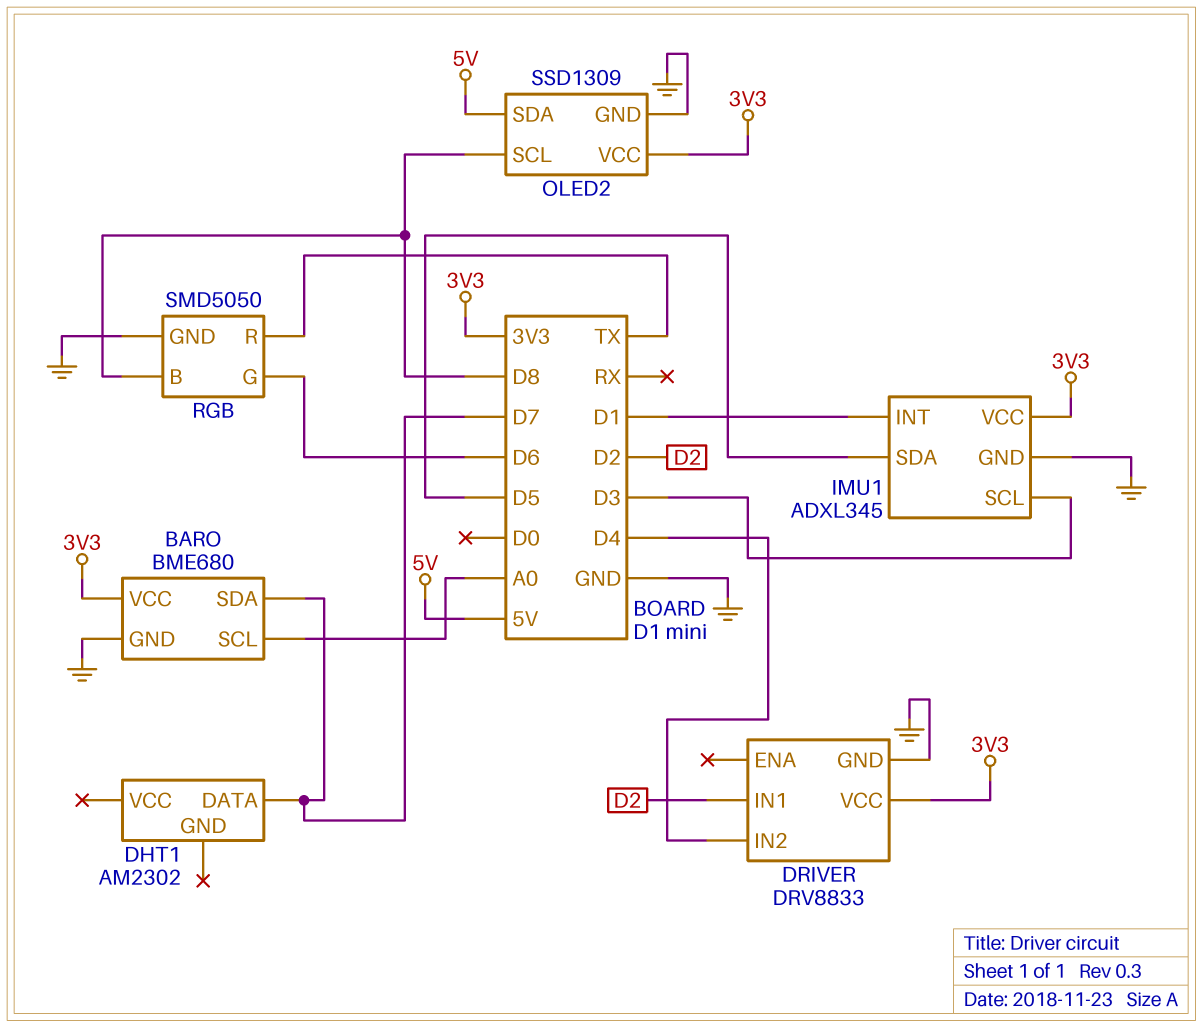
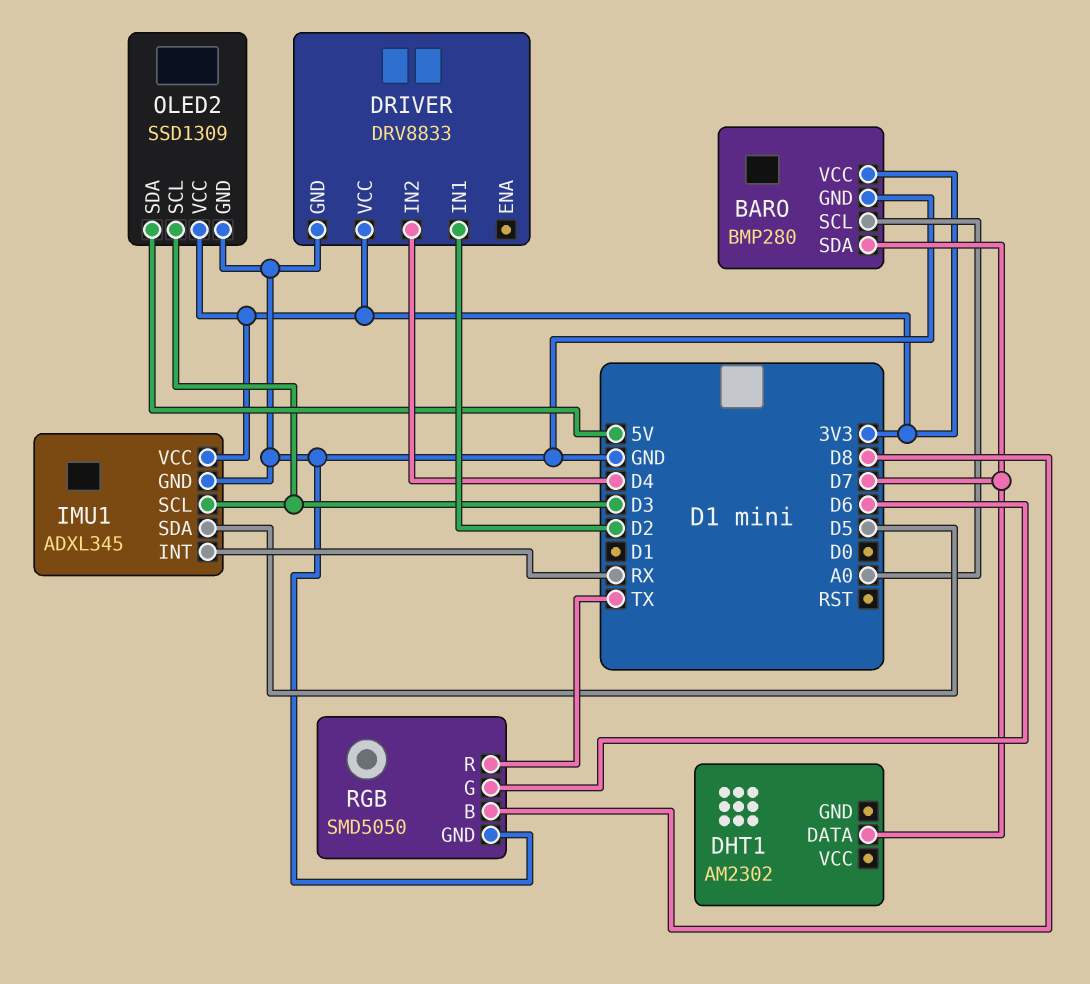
BARO: BME680 -> BMP280
IMU1 pin INT: D1 -> RX
OLED2 pin SCL: D8 -> D3

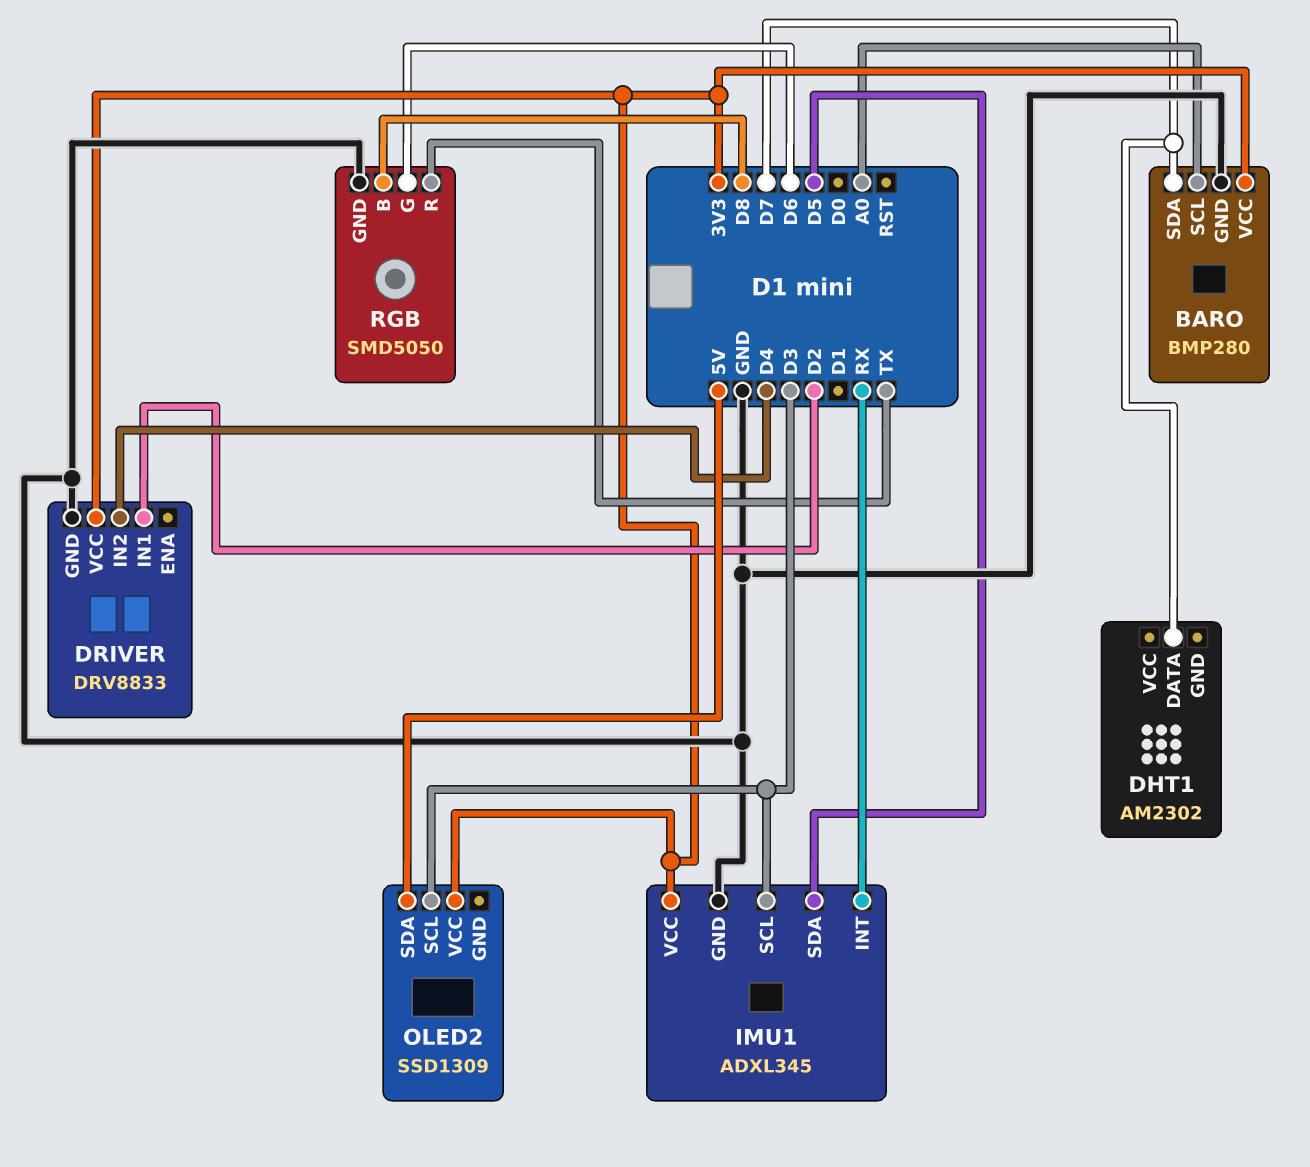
OLED2 pin GND: GND -> none

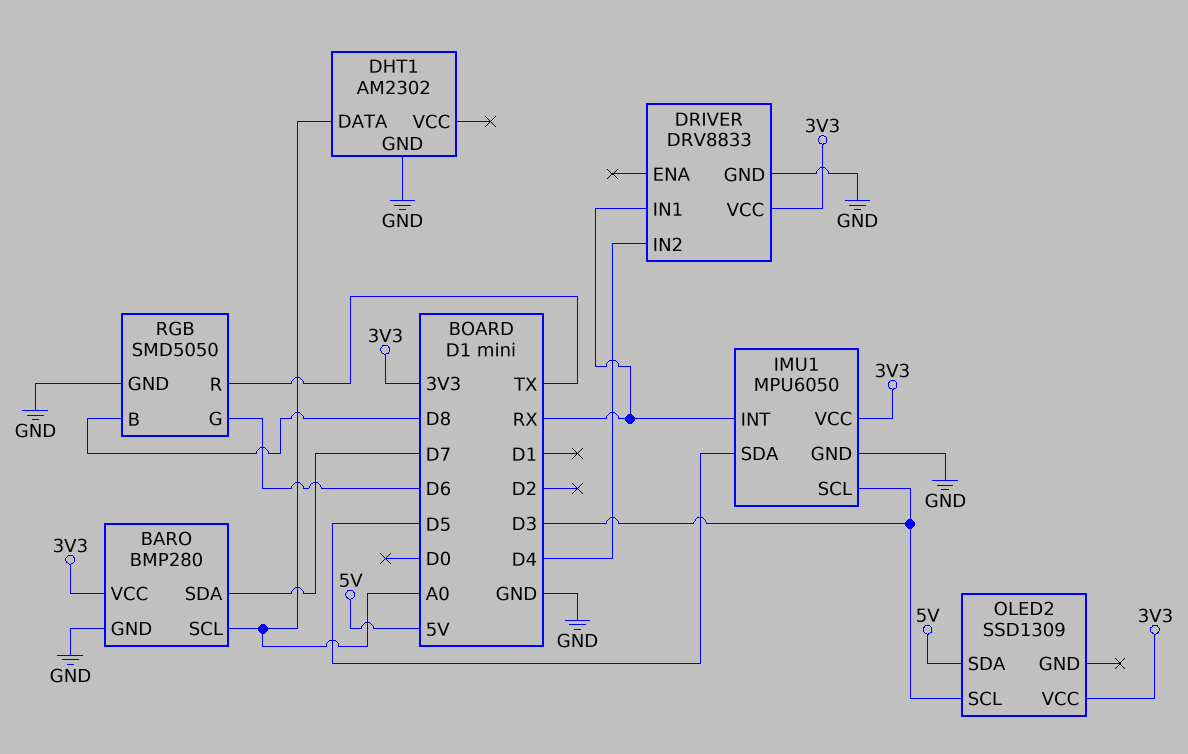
DHT1 pin DATA: D7 -> A0
DHT1 pin GND: none -> GND
DRIVER pin IN1: D2 -> RX
IMU1: ADXL345 -> MPU6050

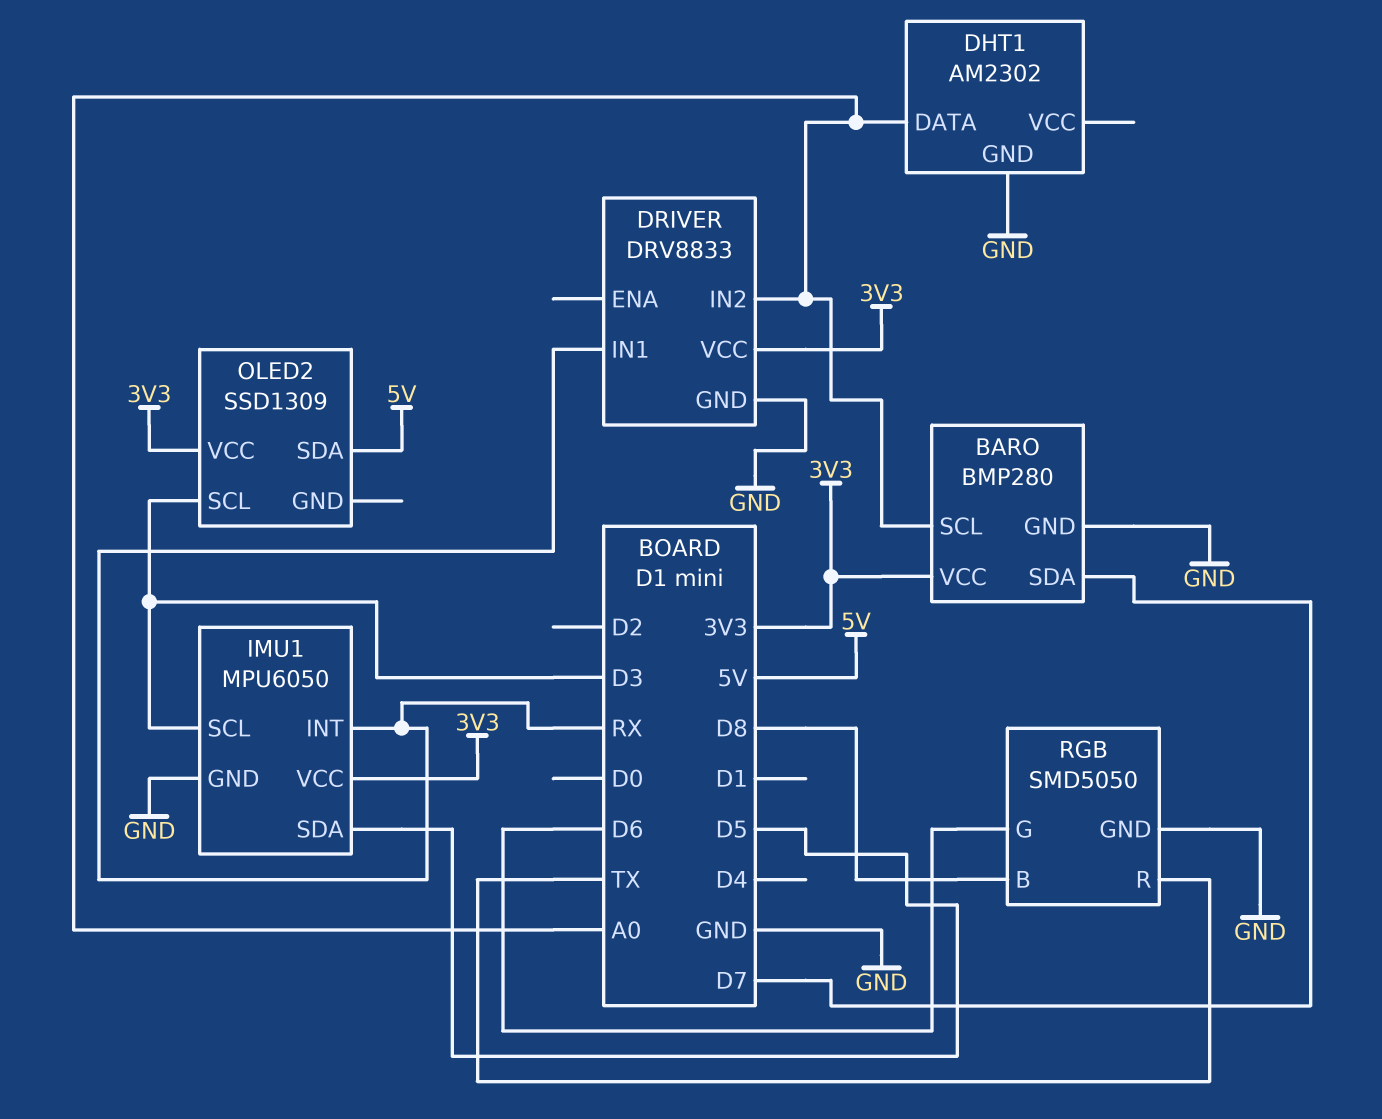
DRIVER pin IN2: D4 -> A0

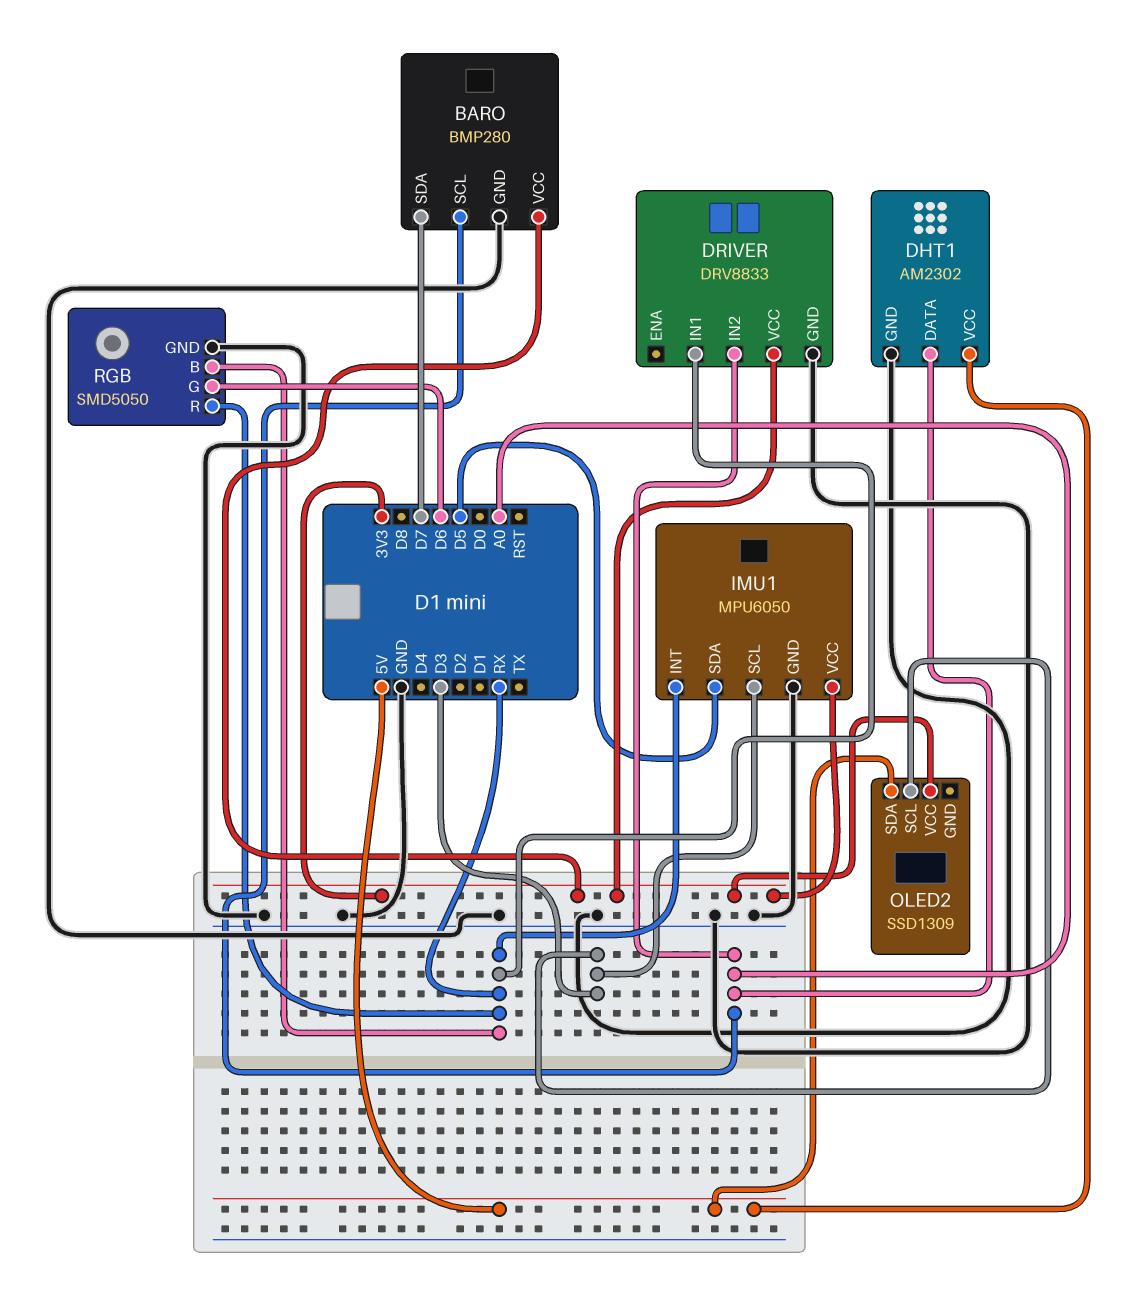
DHT1 pin VCC: none -> 5V
RGB pin B: D8 -> RX
RGB pin R: TX -> RX

